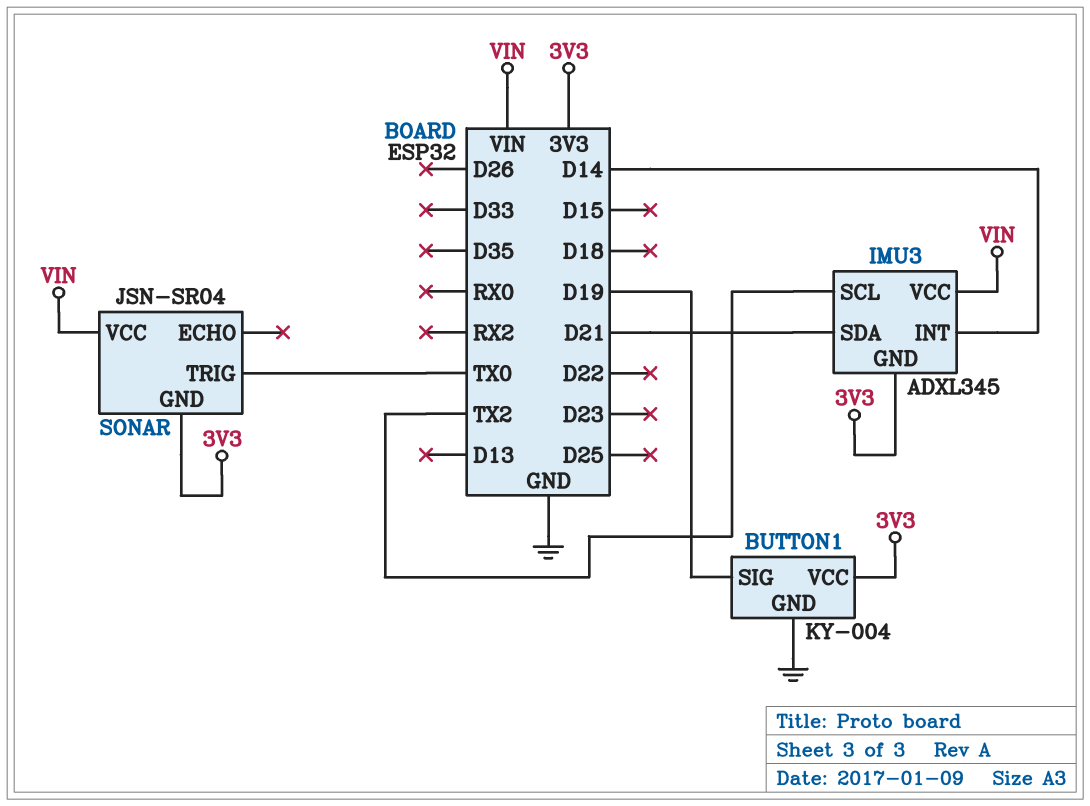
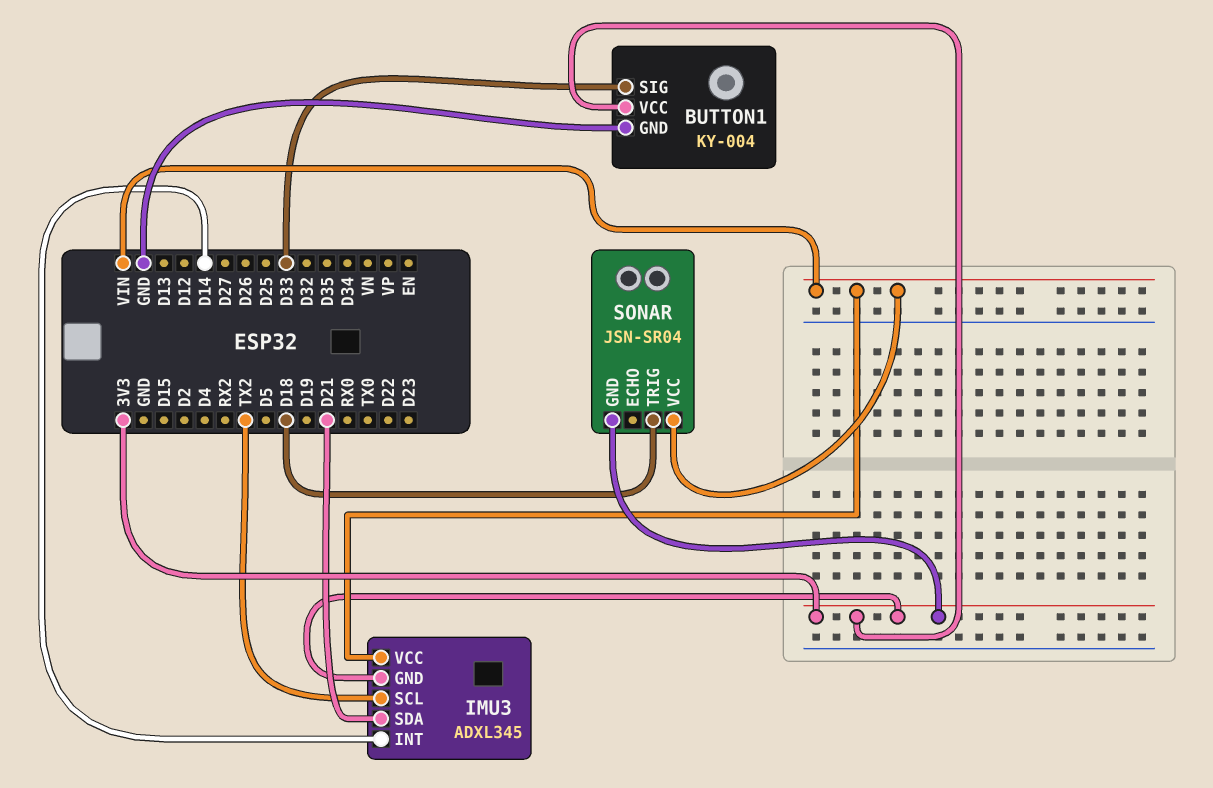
BUTTON1 pin SIG: D19 -> D33
SONAR pin TRIG: TX0 -> D18

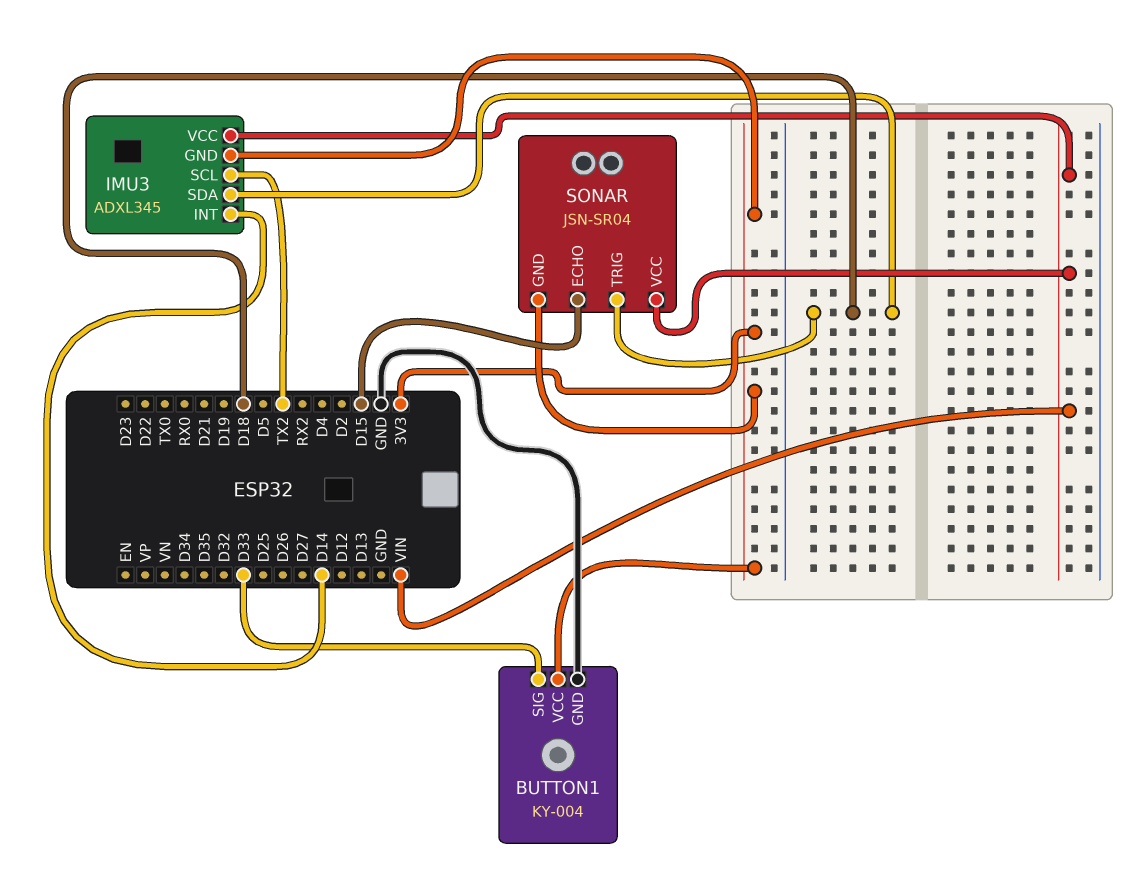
IMU3 pin SDA: D21 -> D18
SONAR pin ECHO: none -> D15

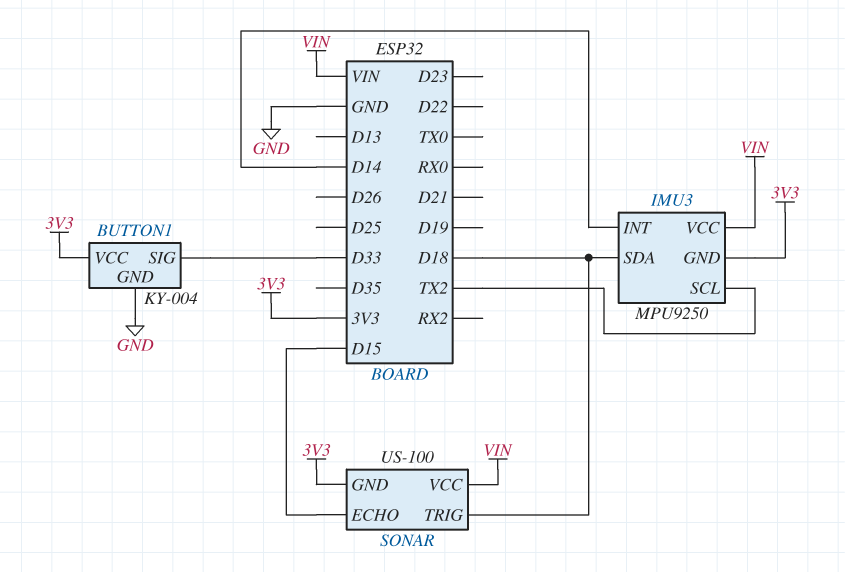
IMU3: ADXL345 -> MPU9250
SONAR: JSN-SR04 -> US-100

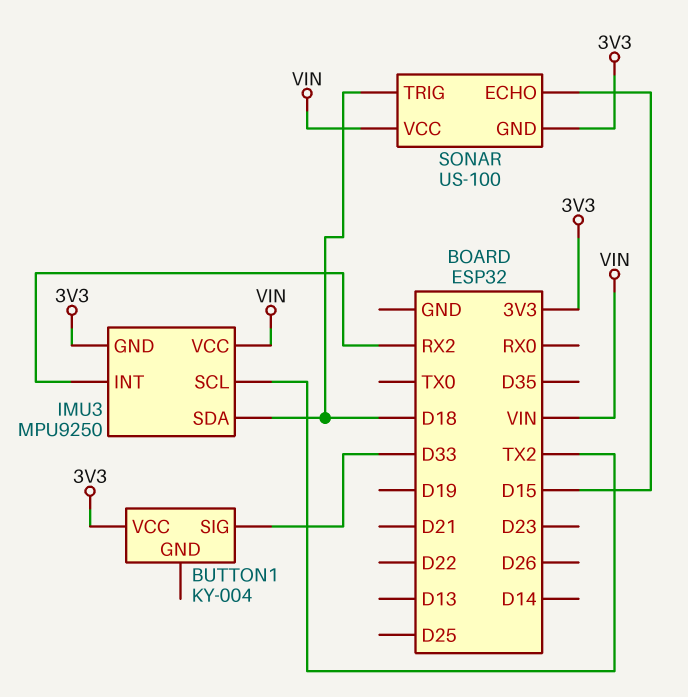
BUTTON1 pin GND: GND -> none
IMU3 pin INT: D14 -> RX2

